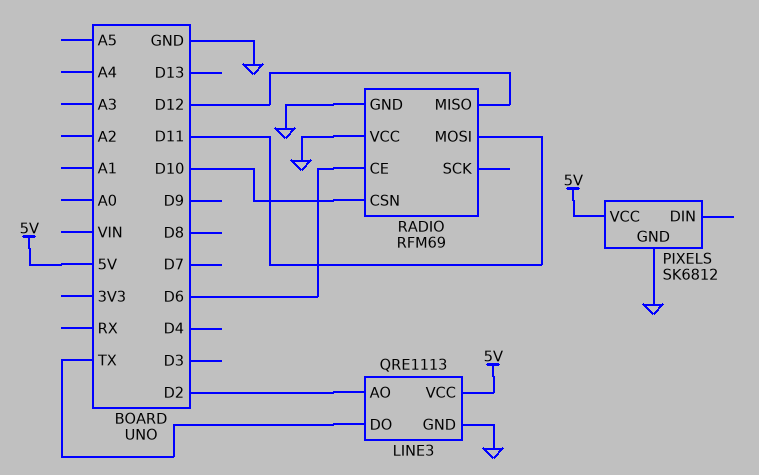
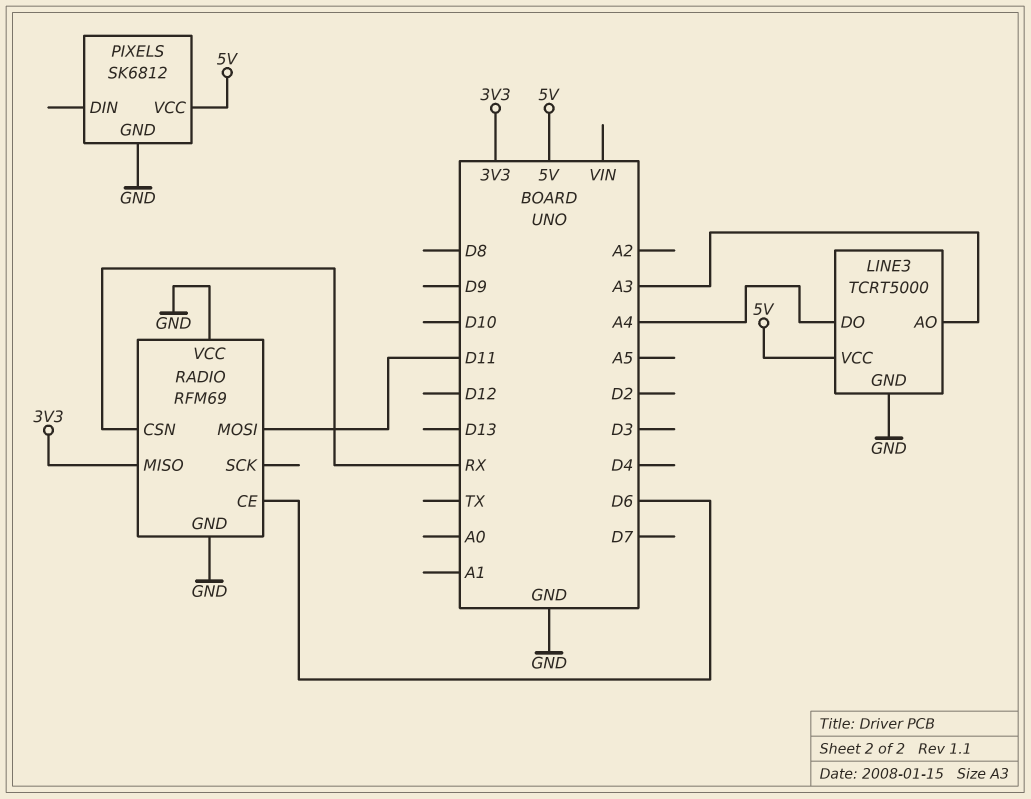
LINE3: QRE1113 -> TCRT5000
LINE3 pin AO: D2 -> A3
LINE3 pin DO: TX -> A4
RADIO pin CSN: D10 -> RX
RADIO pin MISO: D12 -> 3V3

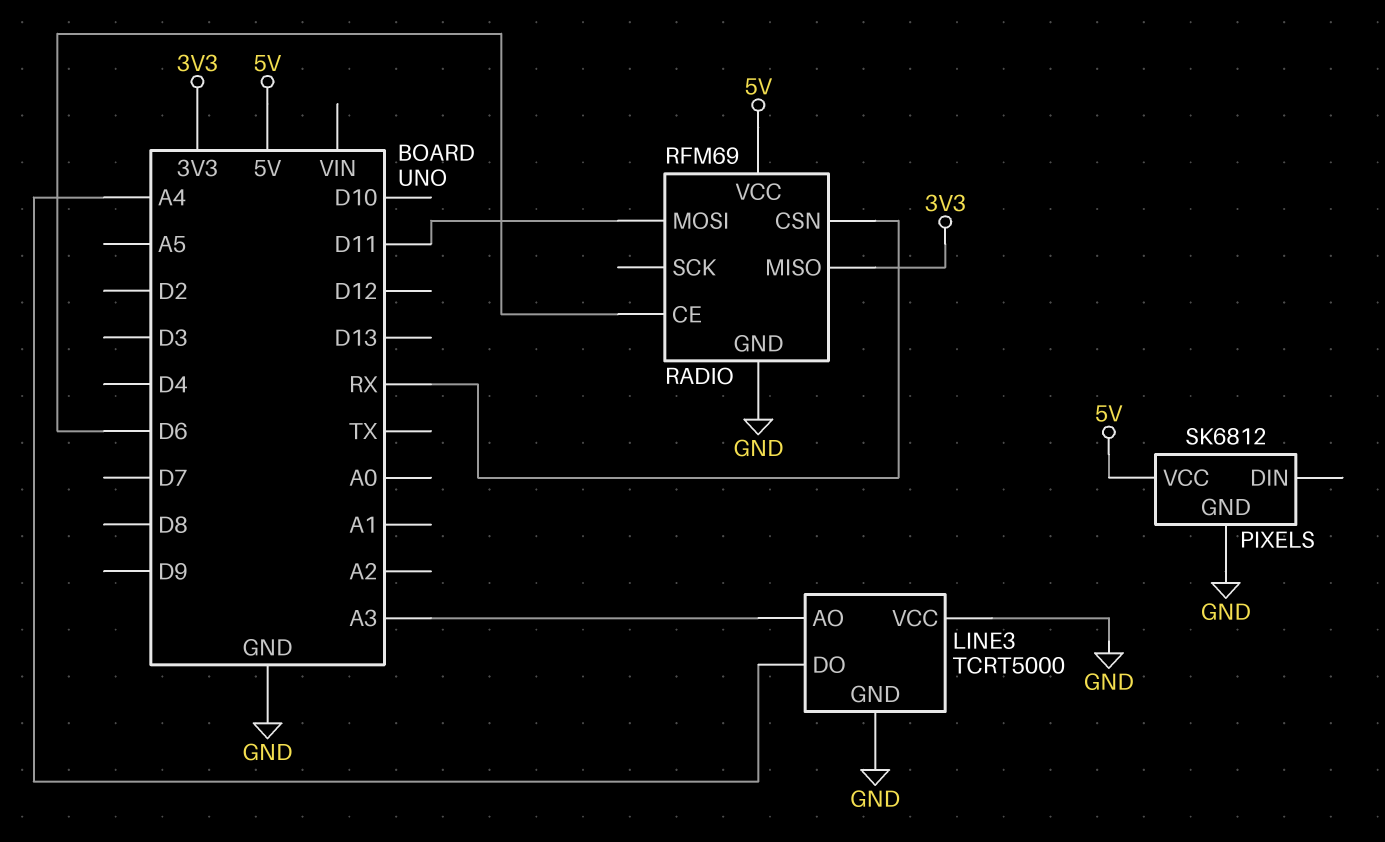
LINE3 pin VCC: 5V -> GND
RADIO pin VCC: GND -> 5V

